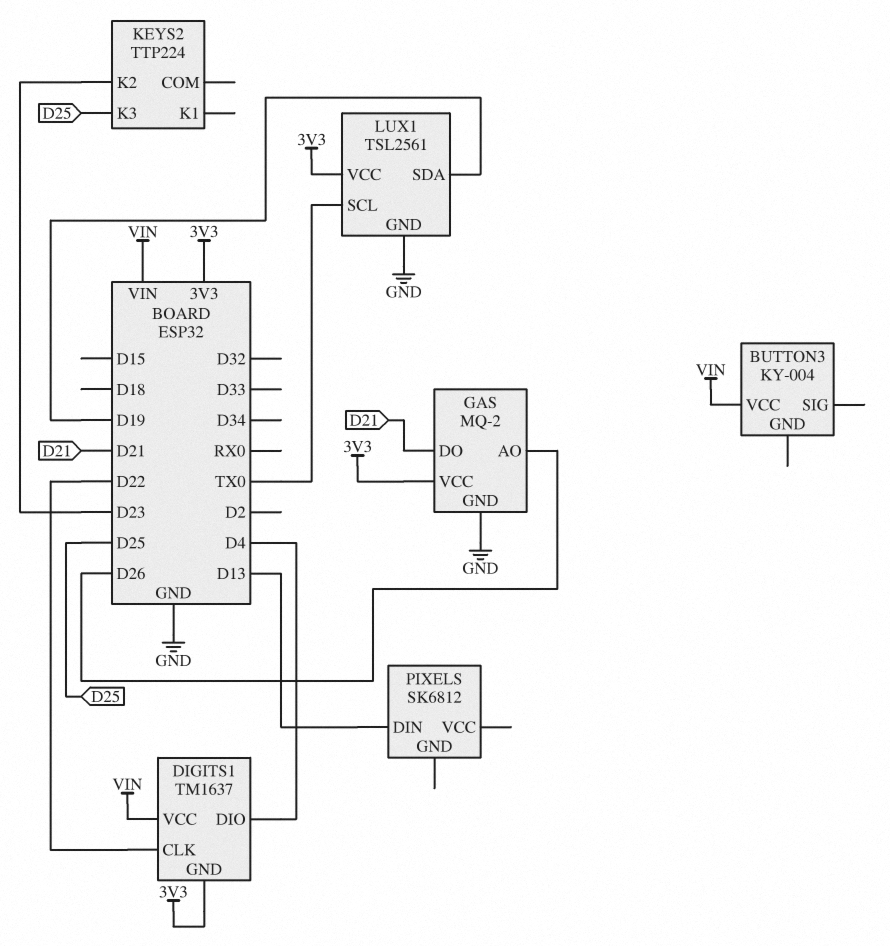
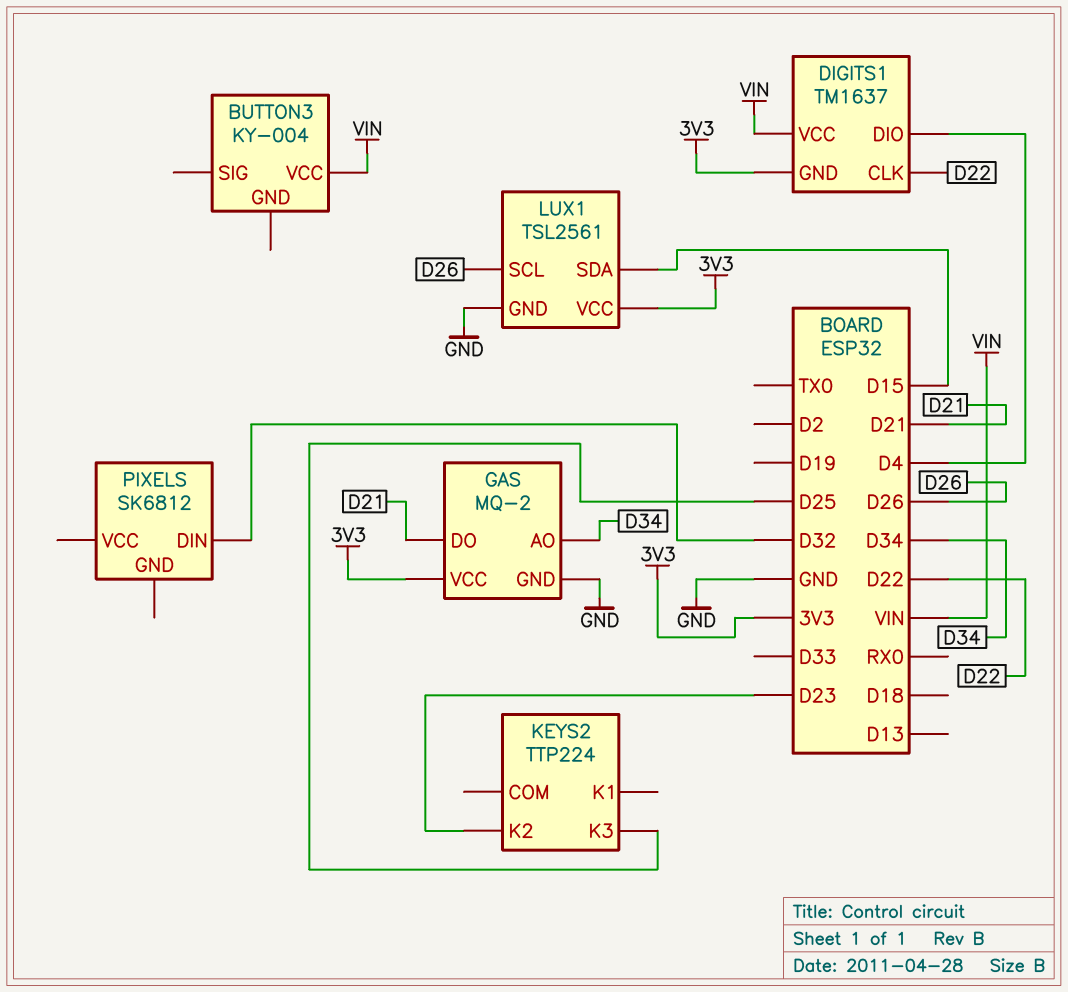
GAS pin AO: D26 -> D34
LUX1 pin SCL: TX0 -> D26
LUX1 pin SDA: D19 -> D15
PIXELS pin DIN: D13 -> D32

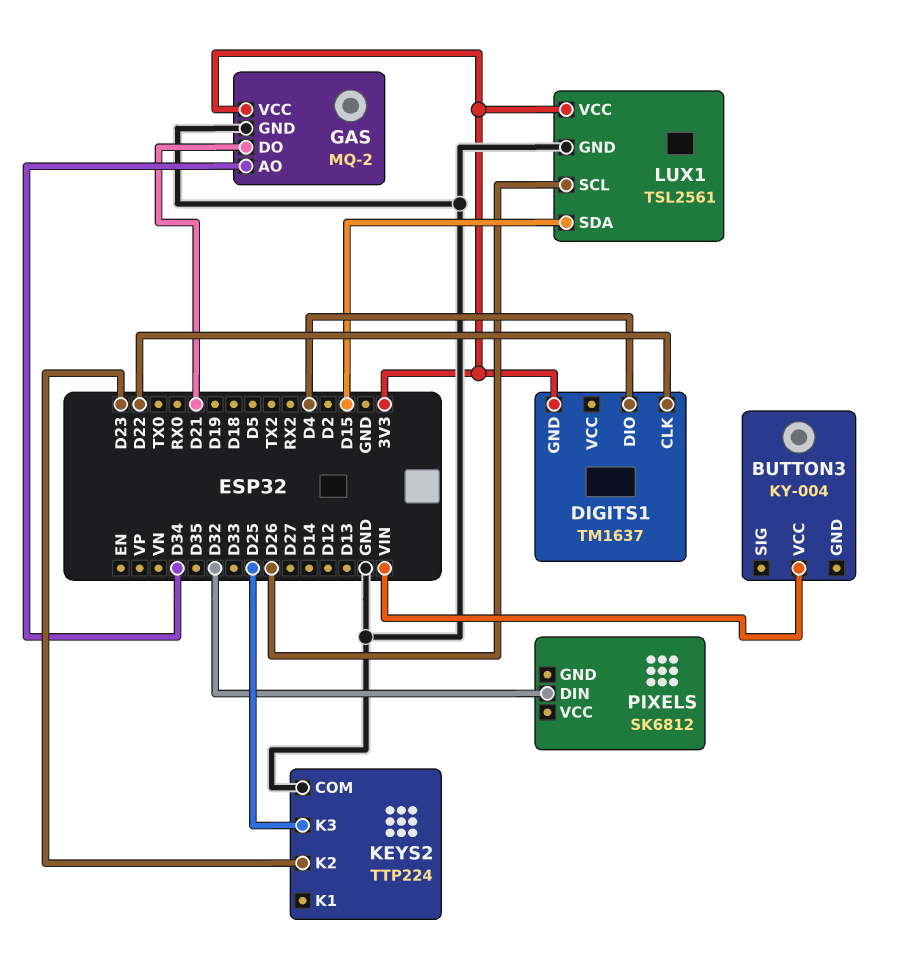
DIGITS1 pin VCC: VIN -> none
KEYS2 pin COM: none -> GND

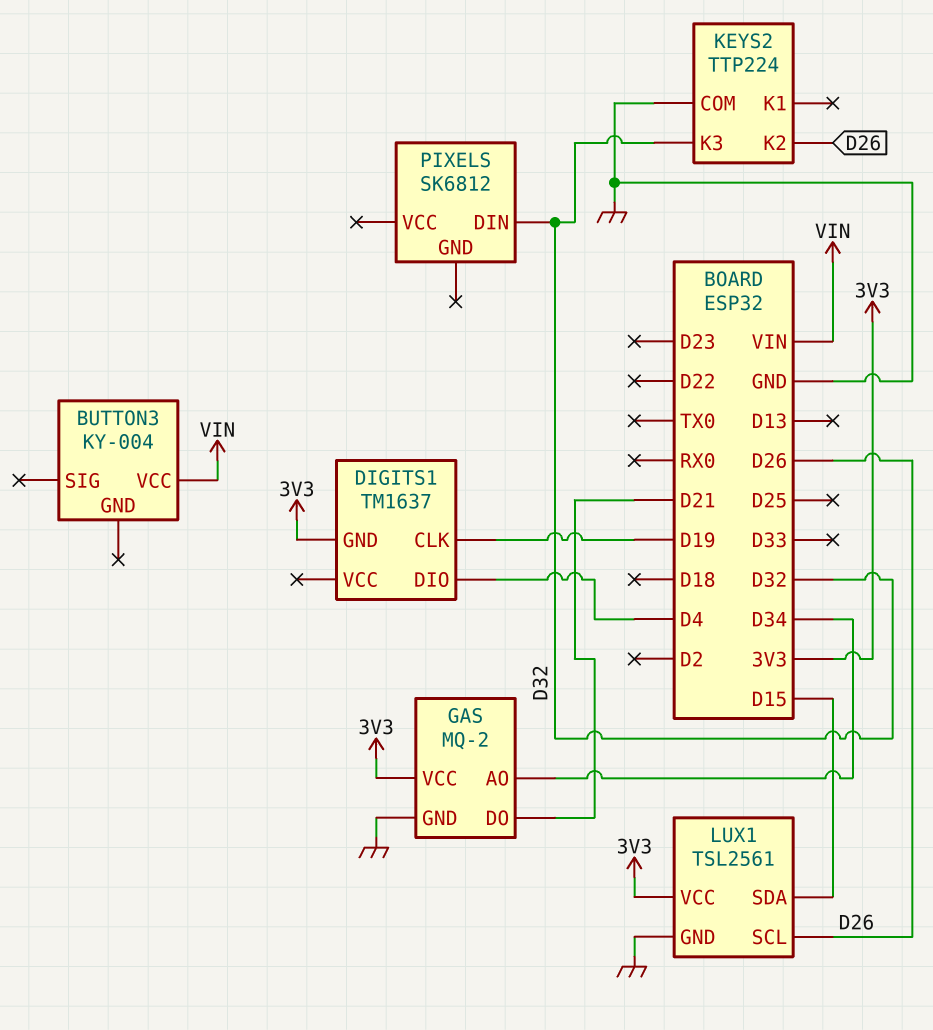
DIGITS1 pin CLK: D22 -> D19
KEYS2 pin K2: D23 -> D26
KEYS2 pin K3: D25 -> D32

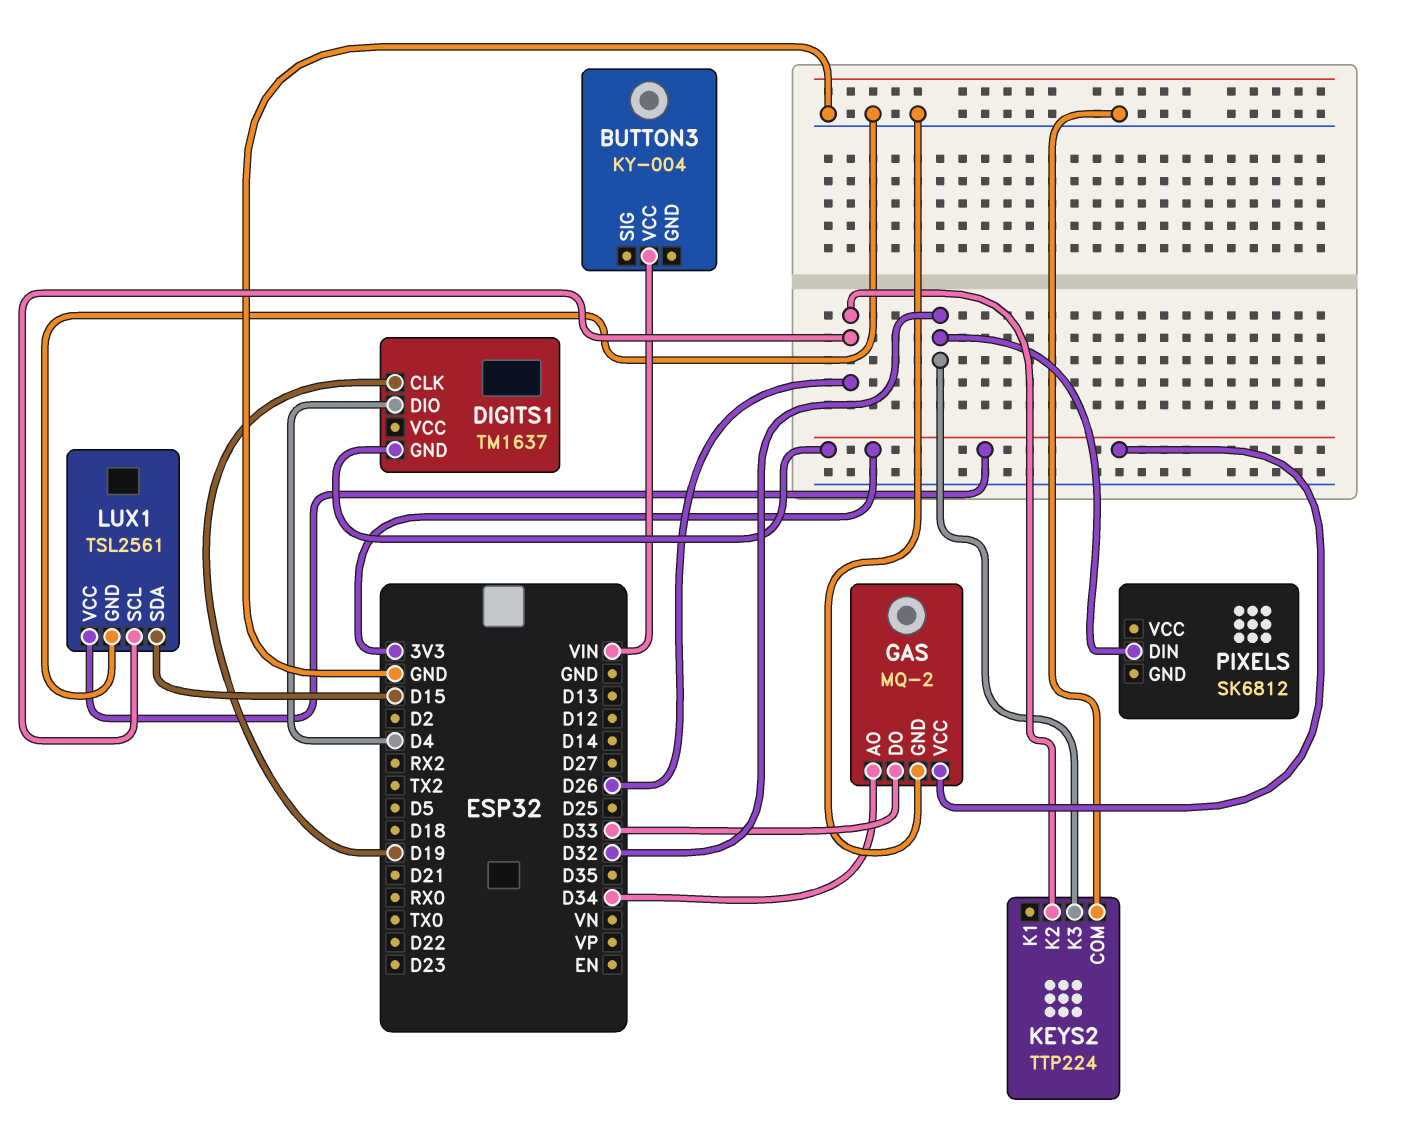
GAS pin DO: D21 -> D33

